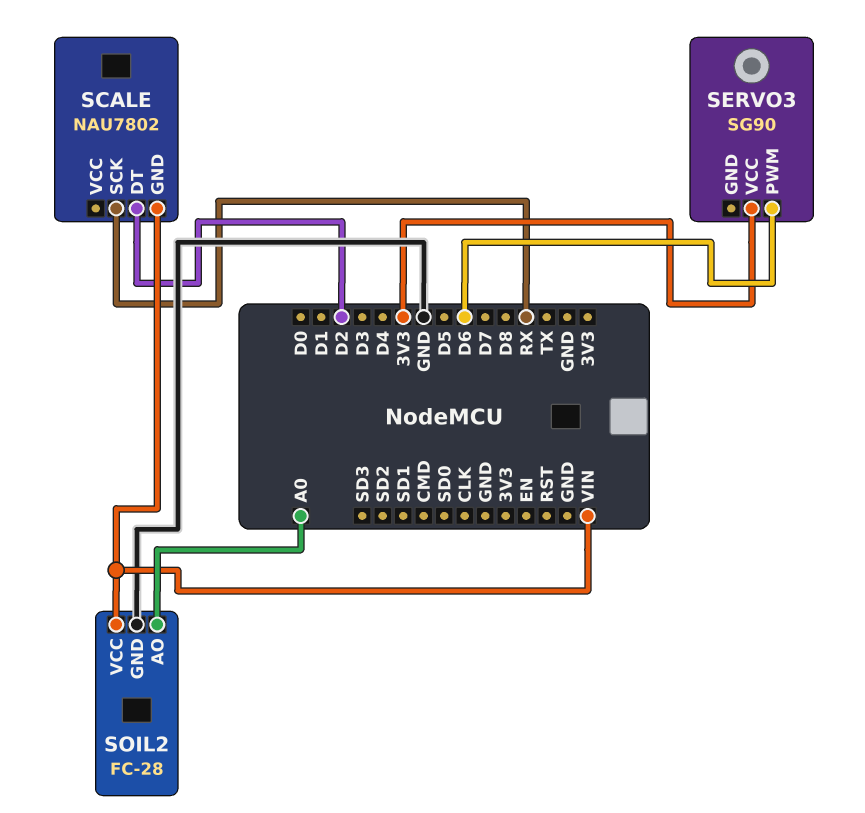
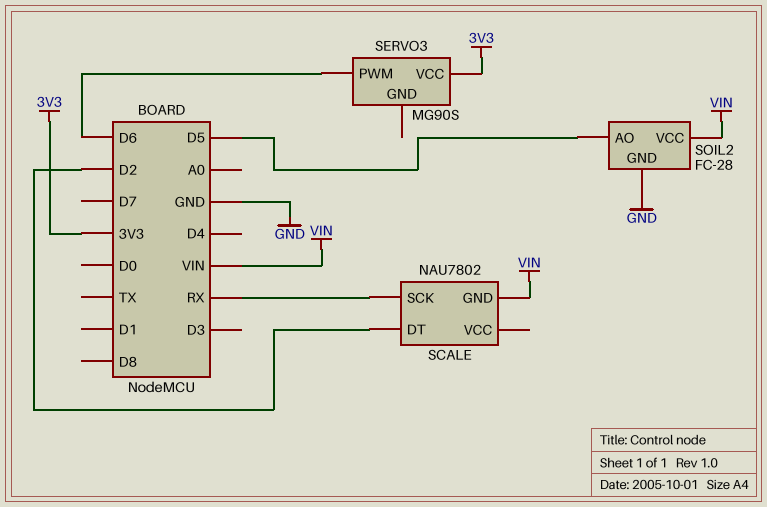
SERVO3: SG90 -> MG90S
SOIL2 pin AO: A0 -> D5

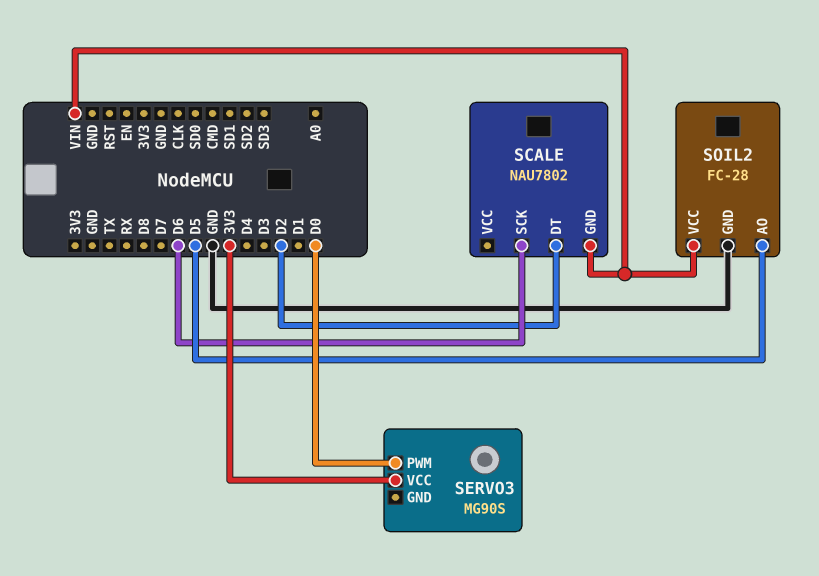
SCALE pin SCK: RX -> D6
SERVO3 pin PWM: D6 -> D0

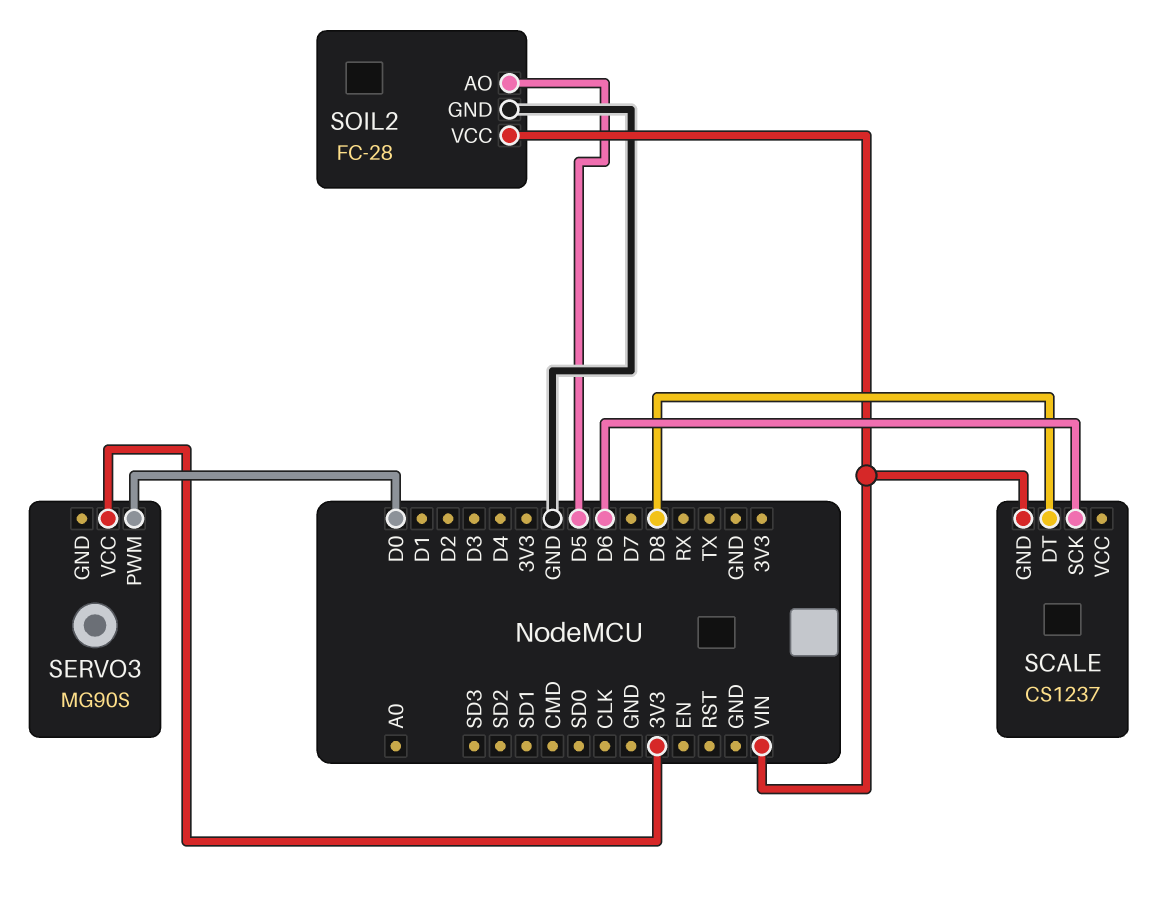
SCALE: NAU7802 -> CS1237
SCALE pin DT: D2 -> D8

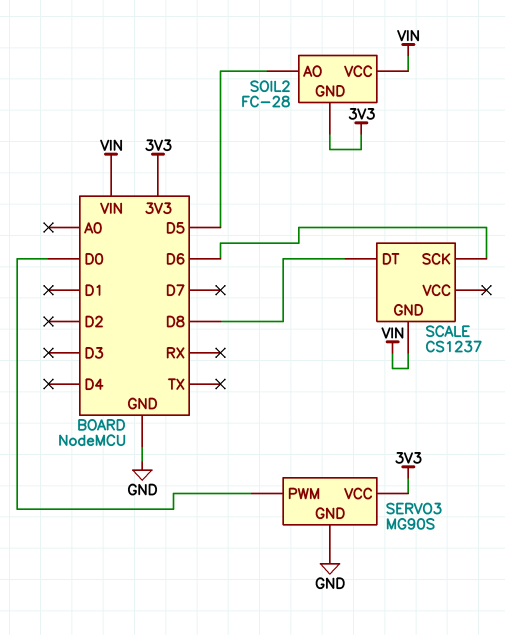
SERVO3 pin GND: none -> GND
SOIL2 pin GND: GND -> 3V3

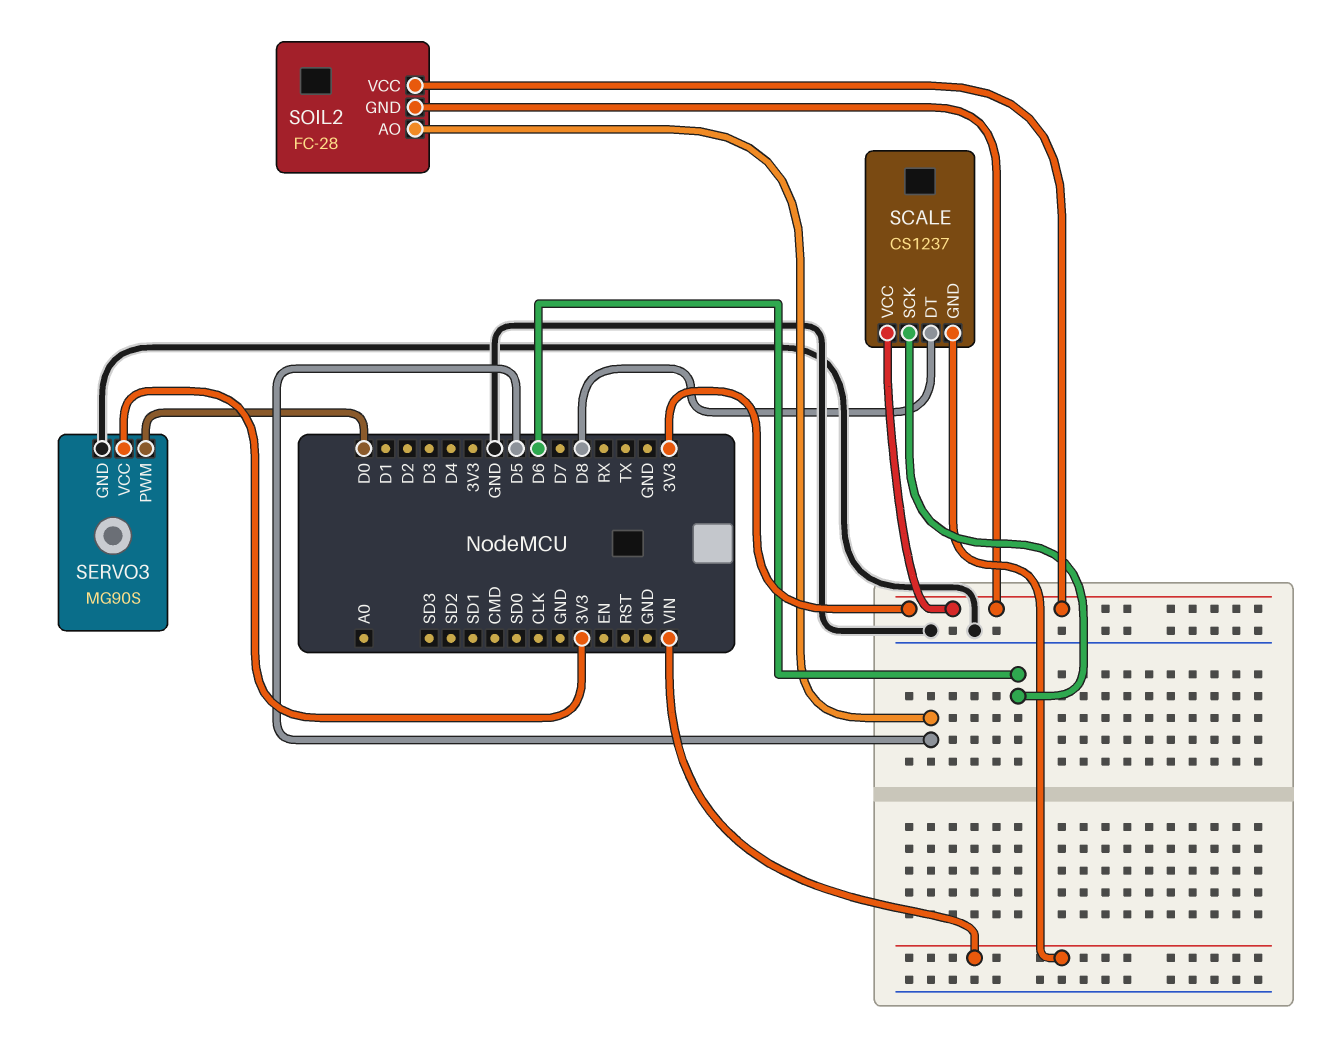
SCALE pin VCC: none -> 3V3
SOIL2 pin VCC: VIN -> 3V3

